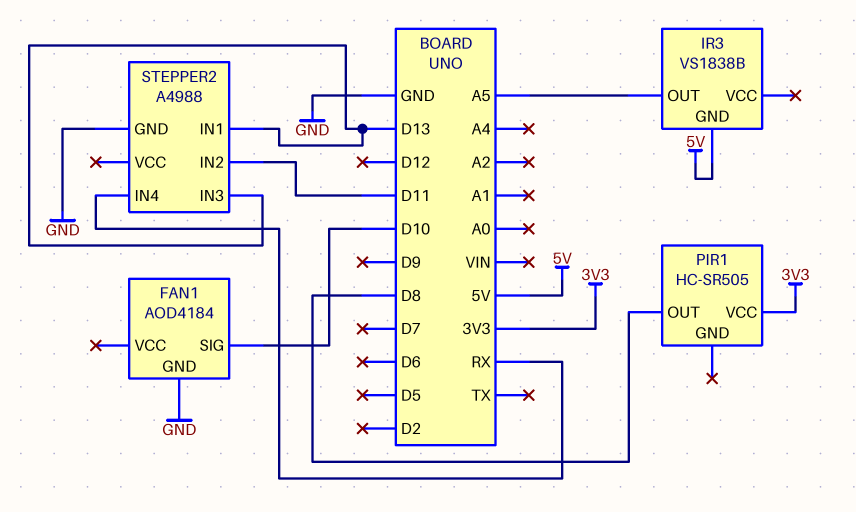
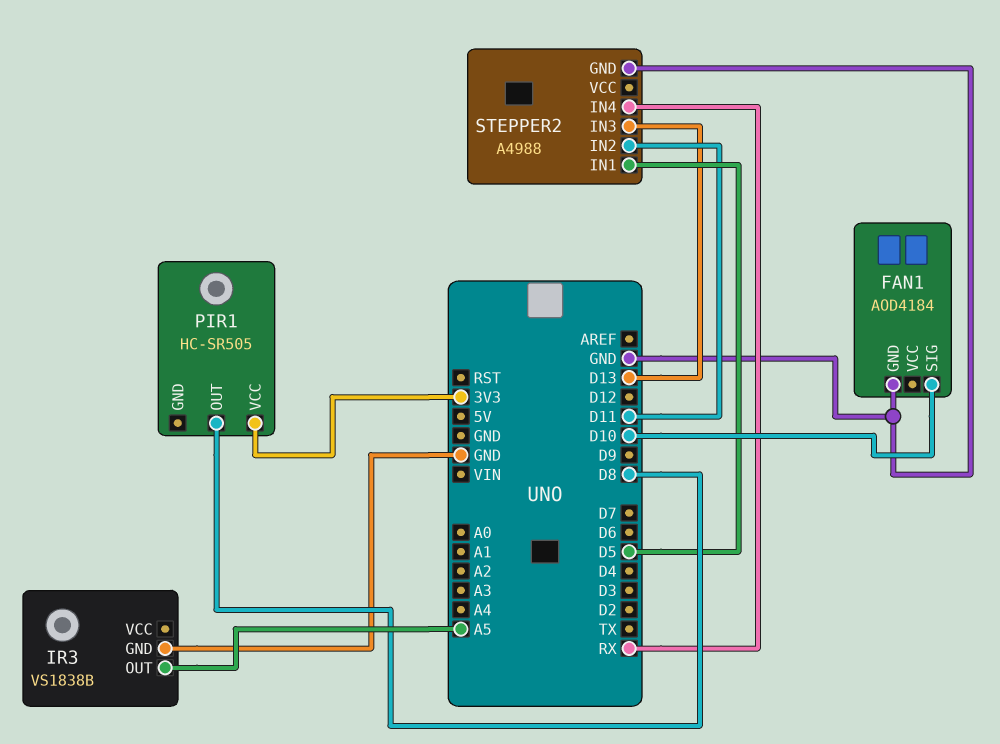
IR3 pin GND: 5V -> GND
STEPPER2 pin IN1: D13 -> D5

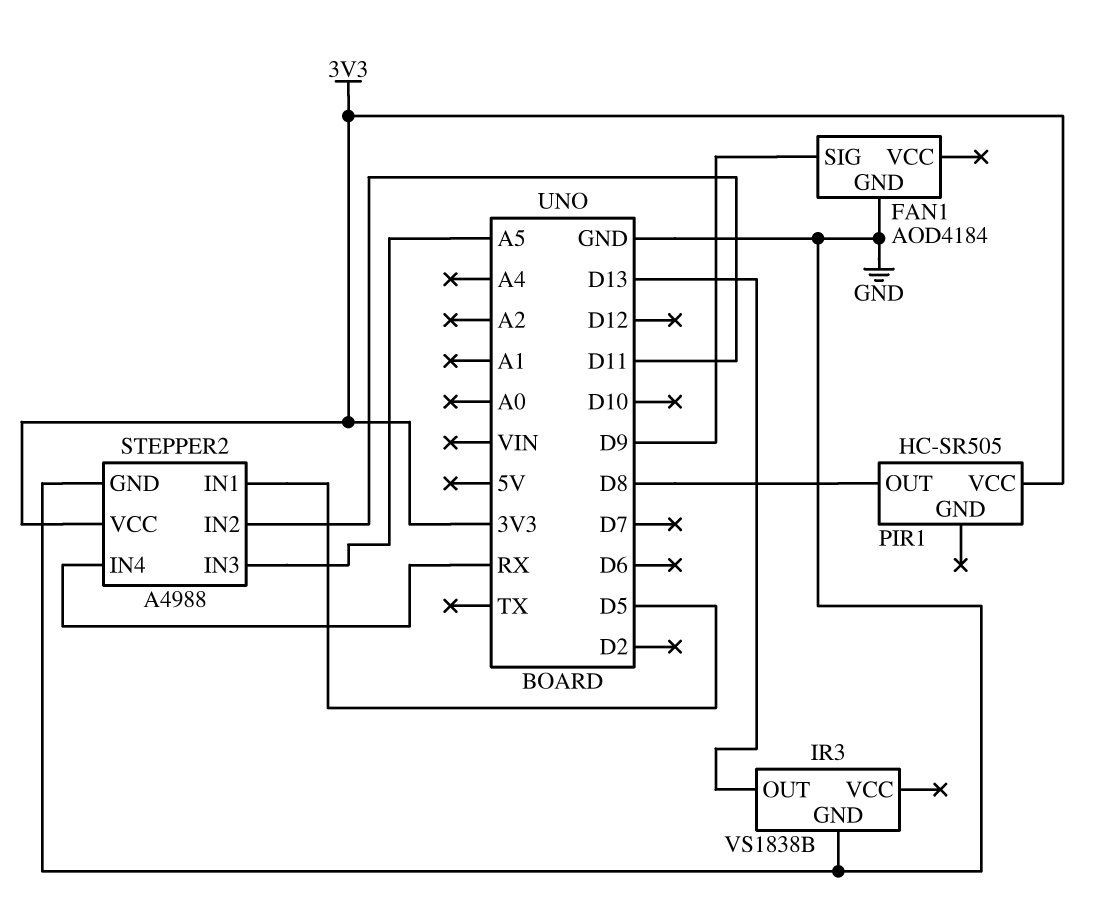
FAN1 pin SIG: D10 -> D9
IR3 pin OUT: A5 -> D13
STEPPER2 pin IN3: D13 -> A5
STEPPER2 pin VCC: none -> 3V3

